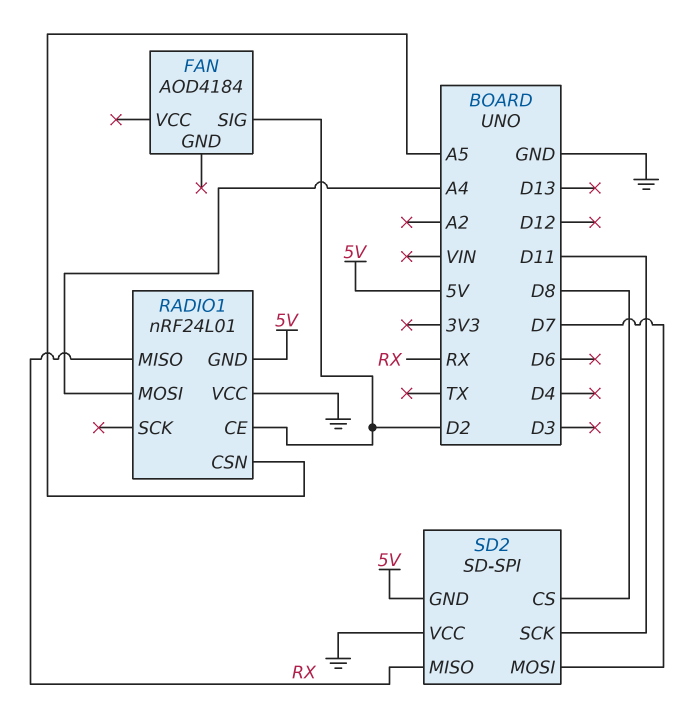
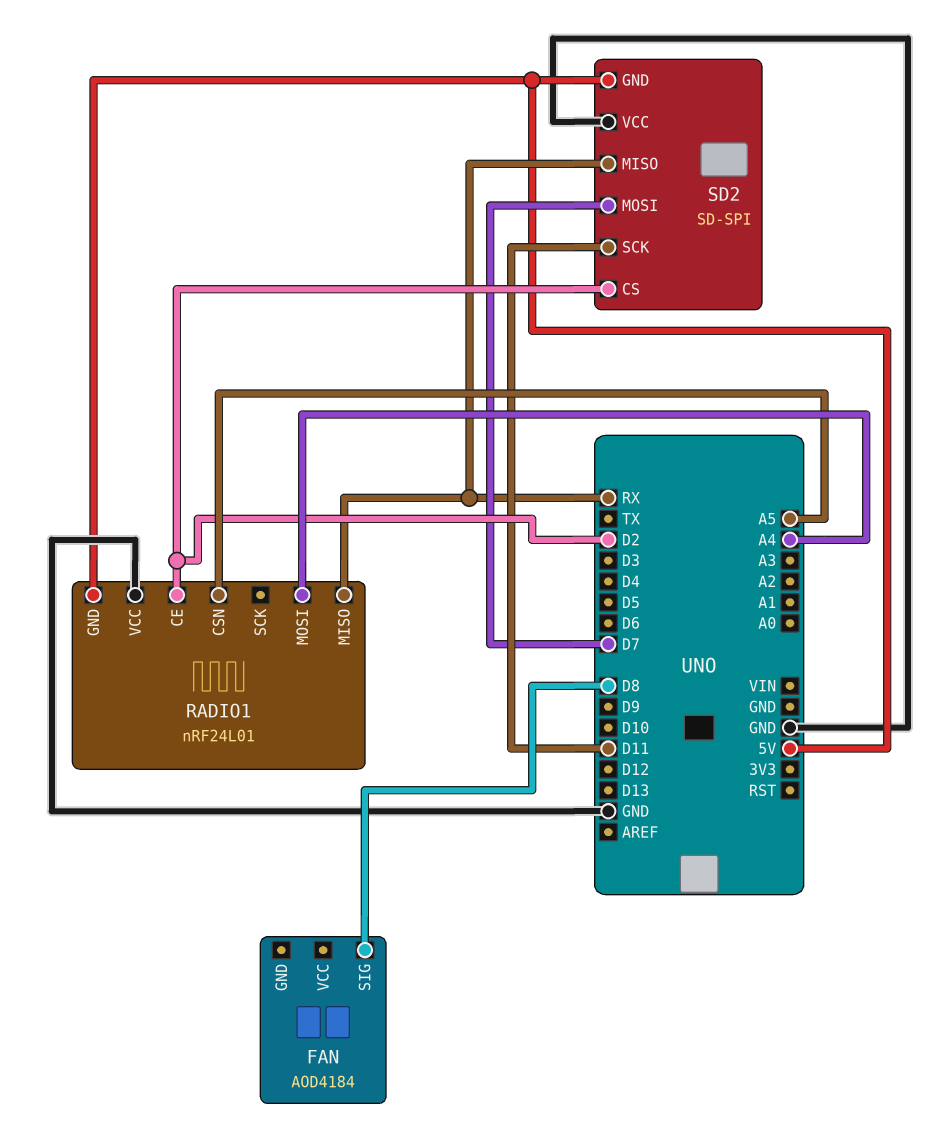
FAN pin SIG: D2 -> D8
SD2 pin CS: D8 -> D2

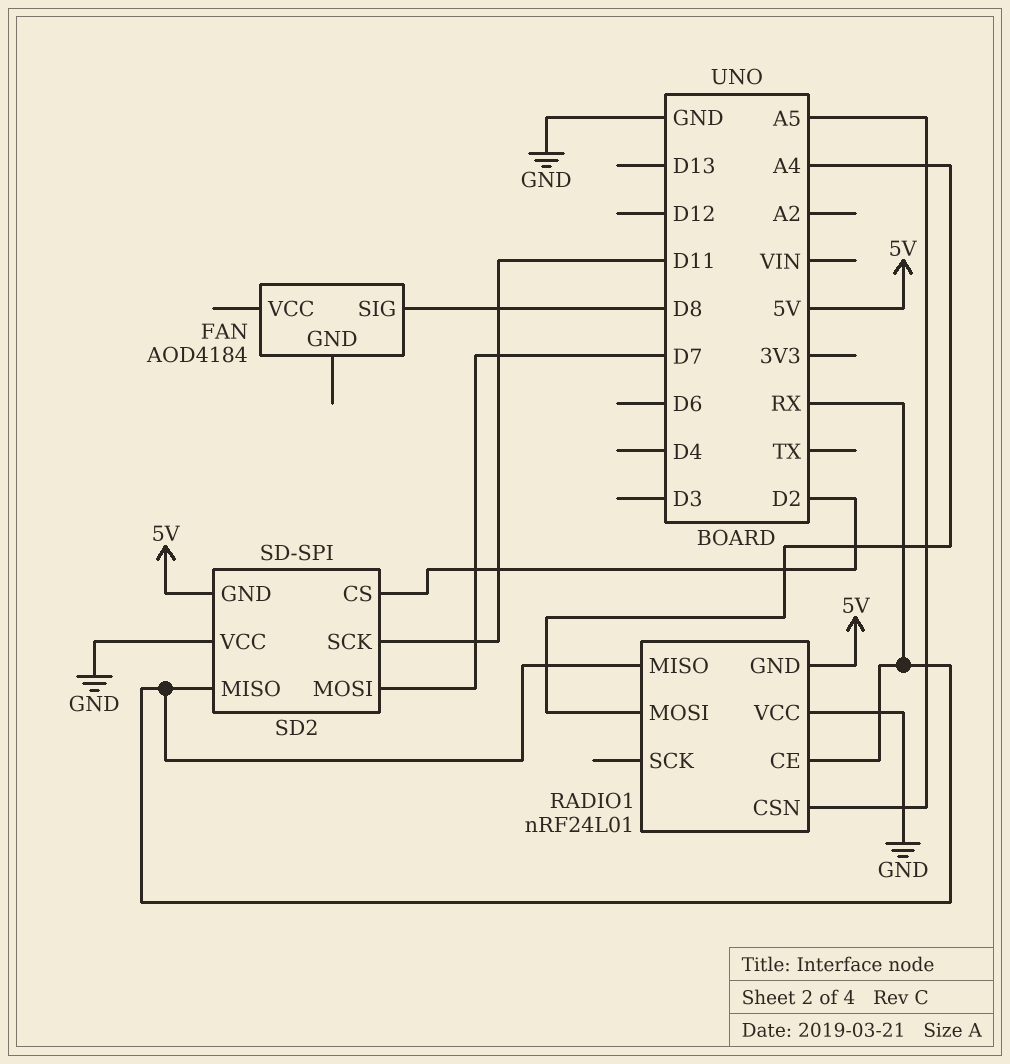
RADIO1 pin CE: D2 -> RX

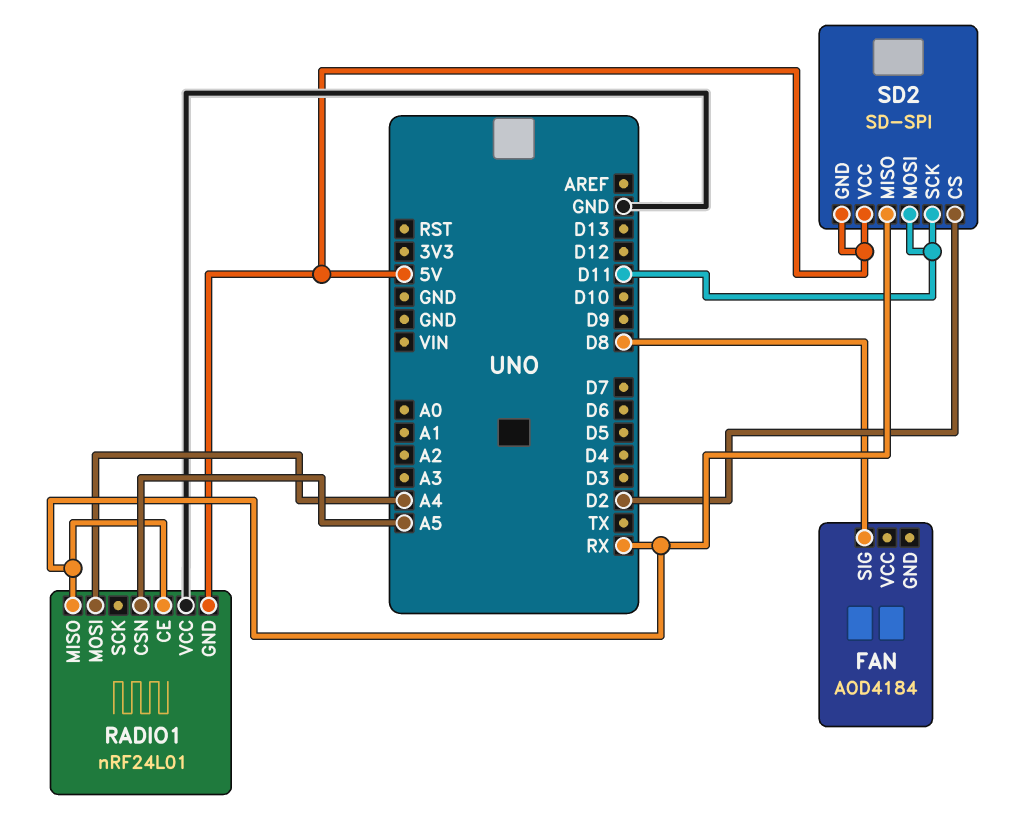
SD2 pin MOSI: D7 -> D11
SD2 pin VCC: GND -> 5V

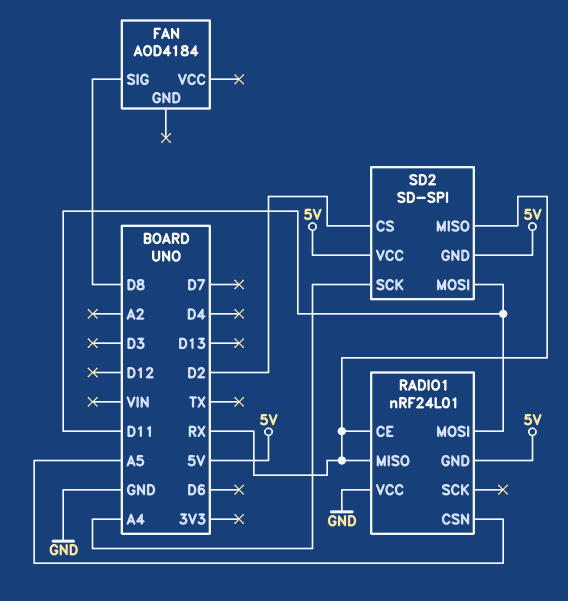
RADIO1 pin MOSI: A4 -> D11
SD2 pin SCK: D11 -> A4

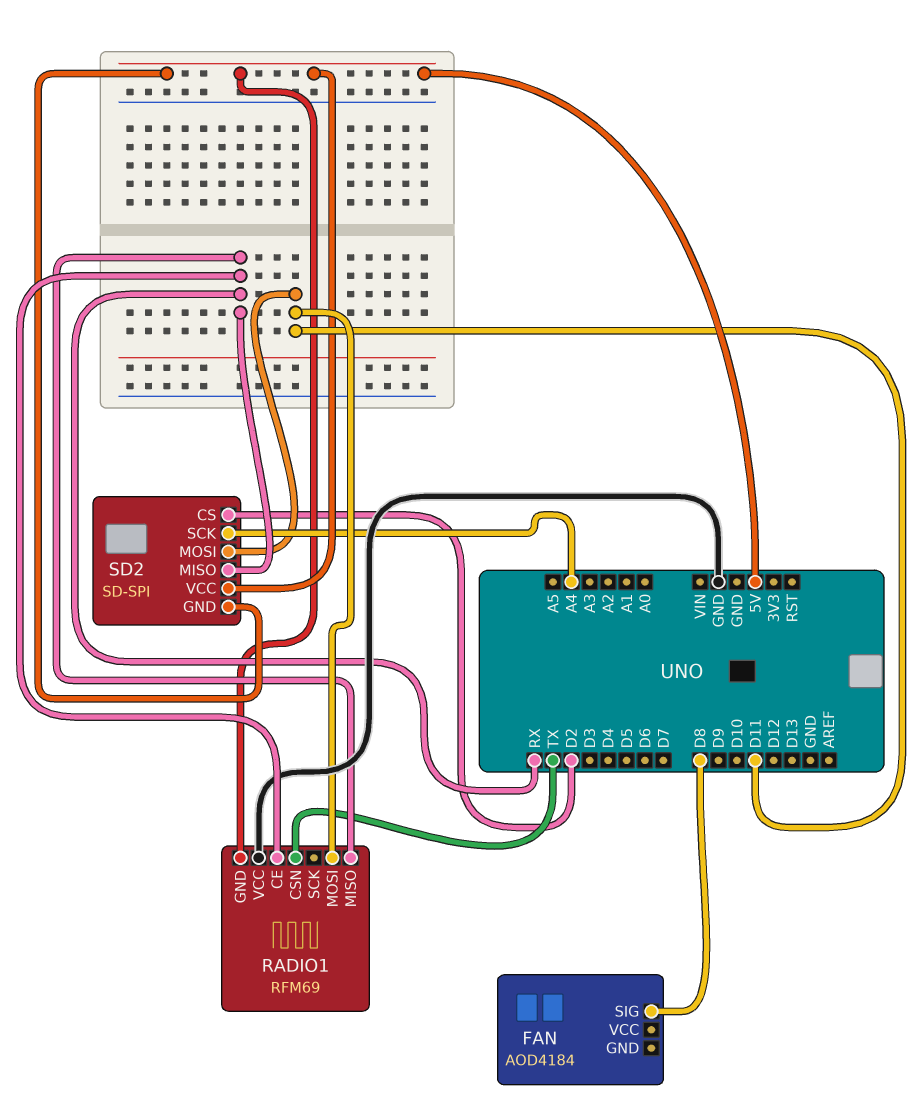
RADIO1: nRF24L01 -> RFM69
RADIO1 pin CSN: A5 -> TX

